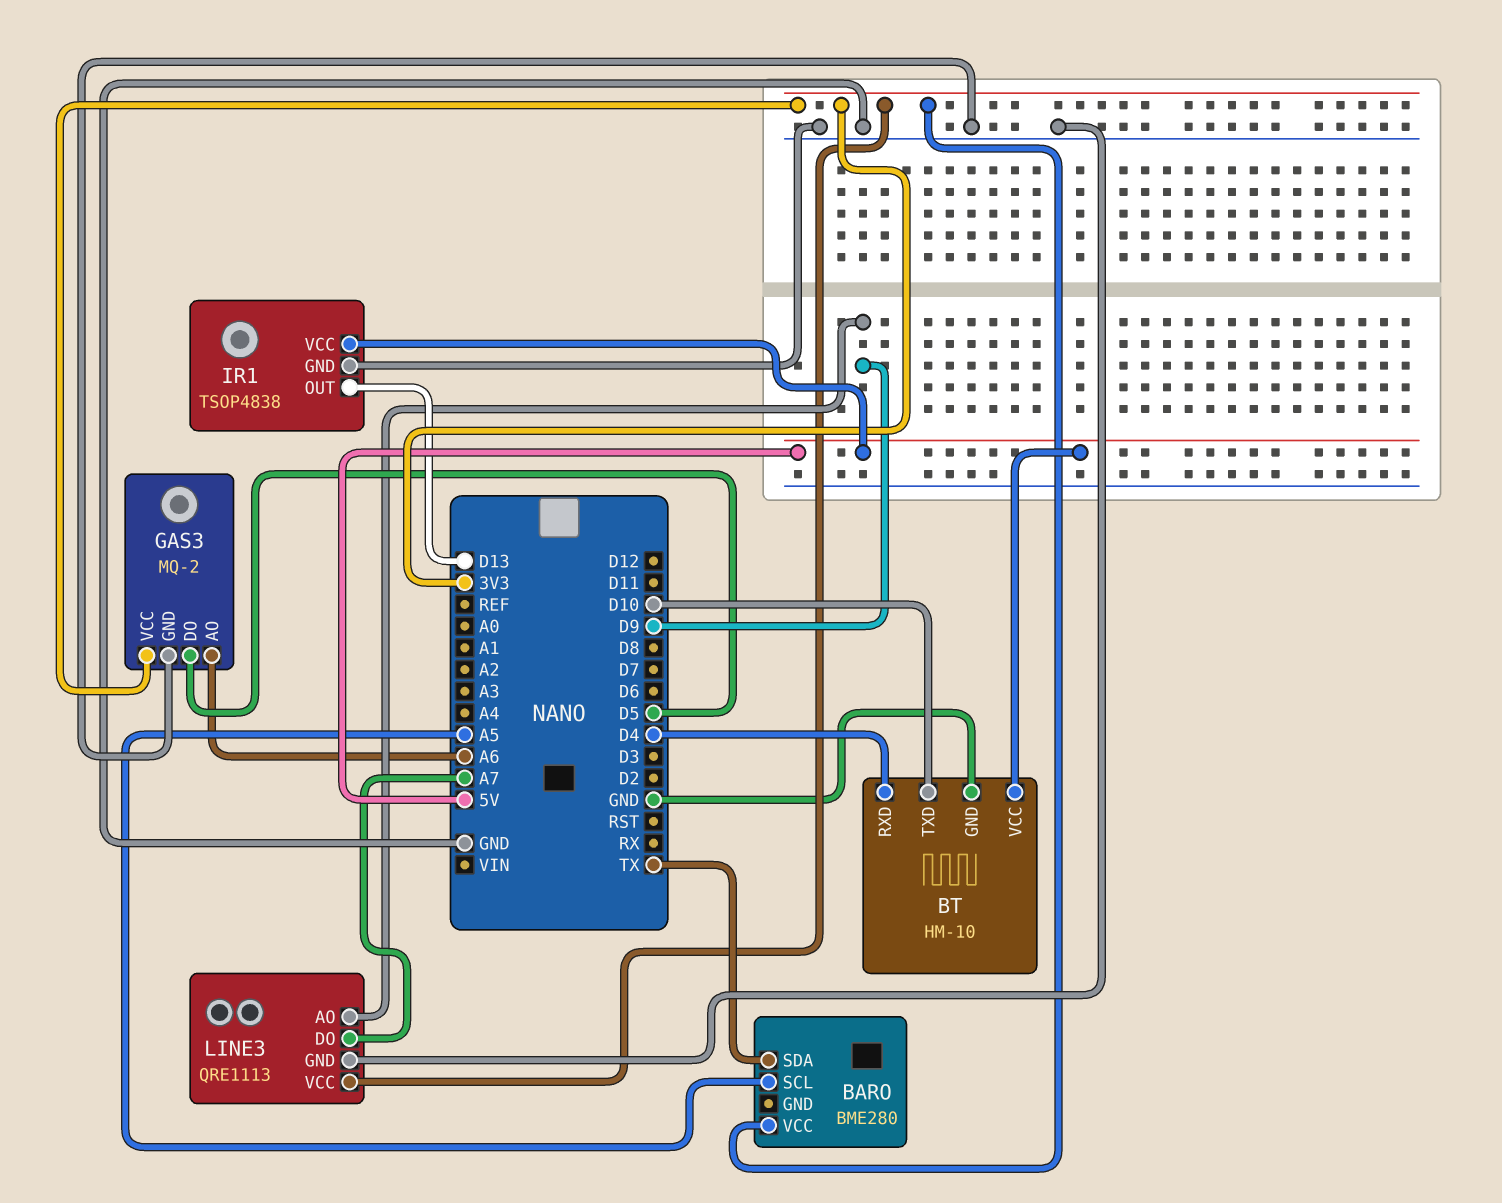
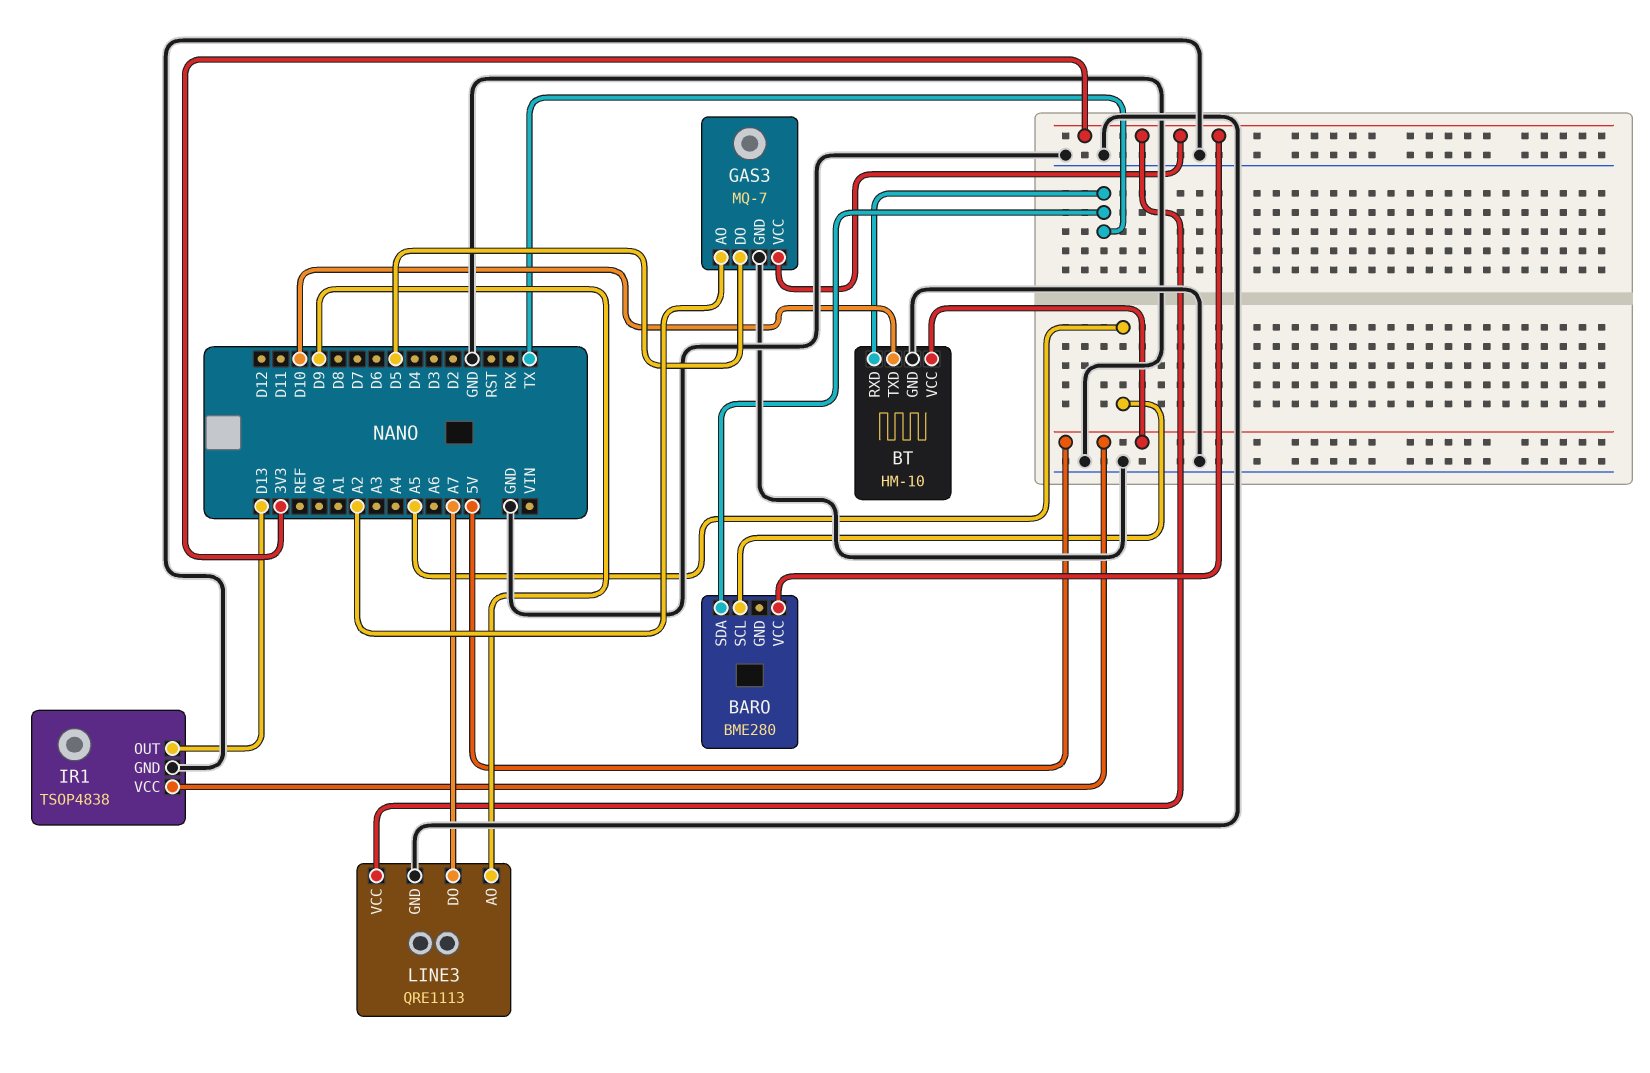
BT pin RXD: D4 -> TX
GAS3: MQ-2 -> MQ-7
GAS3 pin AO: A6 -> A2

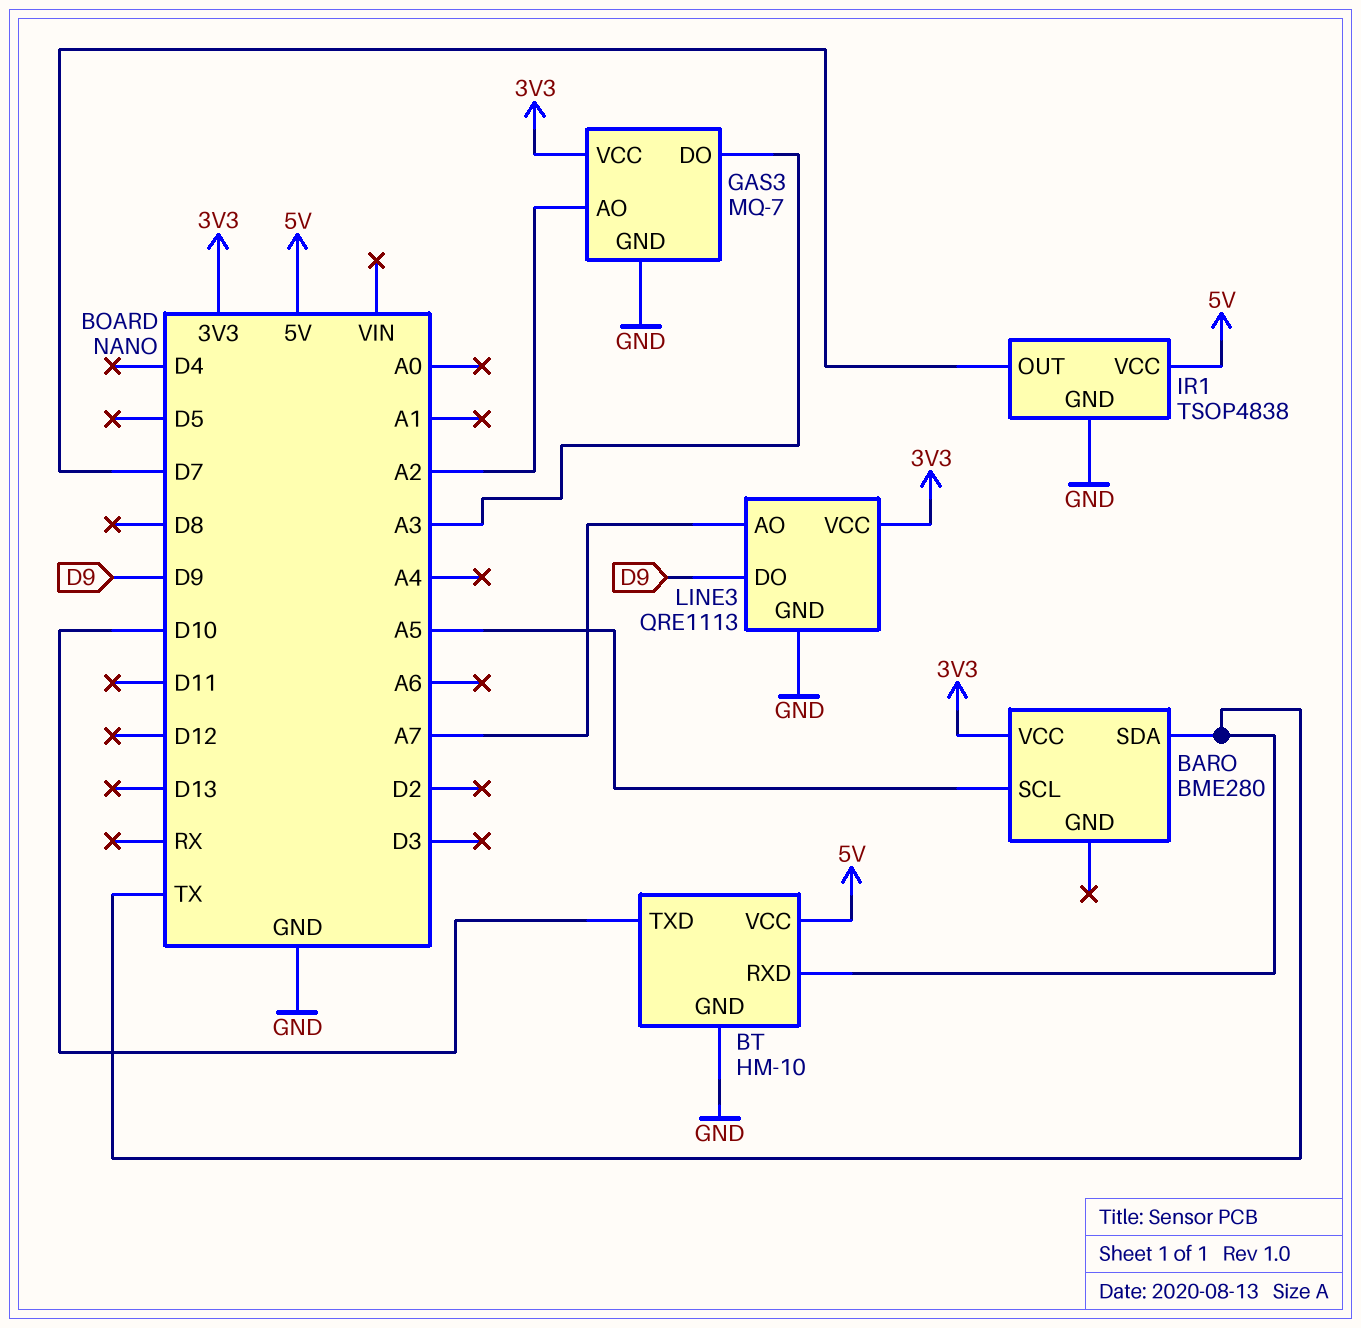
GAS3 pin DO: D5 -> A3
IR1 pin OUT: D13 -> D7
LINE3 pin AO: D9 -> A7
LINE3 pin DO: A7 -> D9

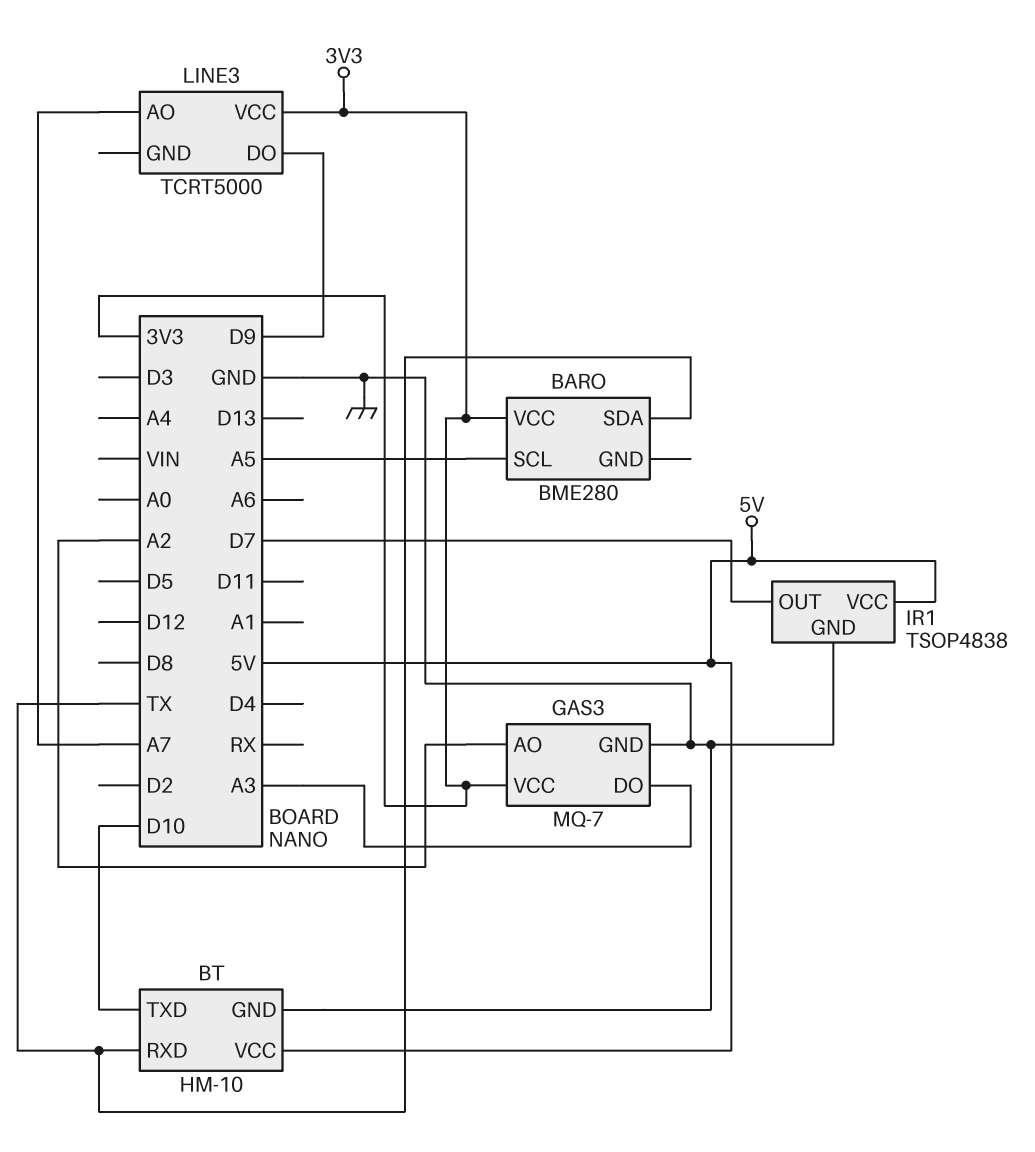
LINE3: QRE1113 -> TCRT5000
LINE3 pin GND: GND -> none

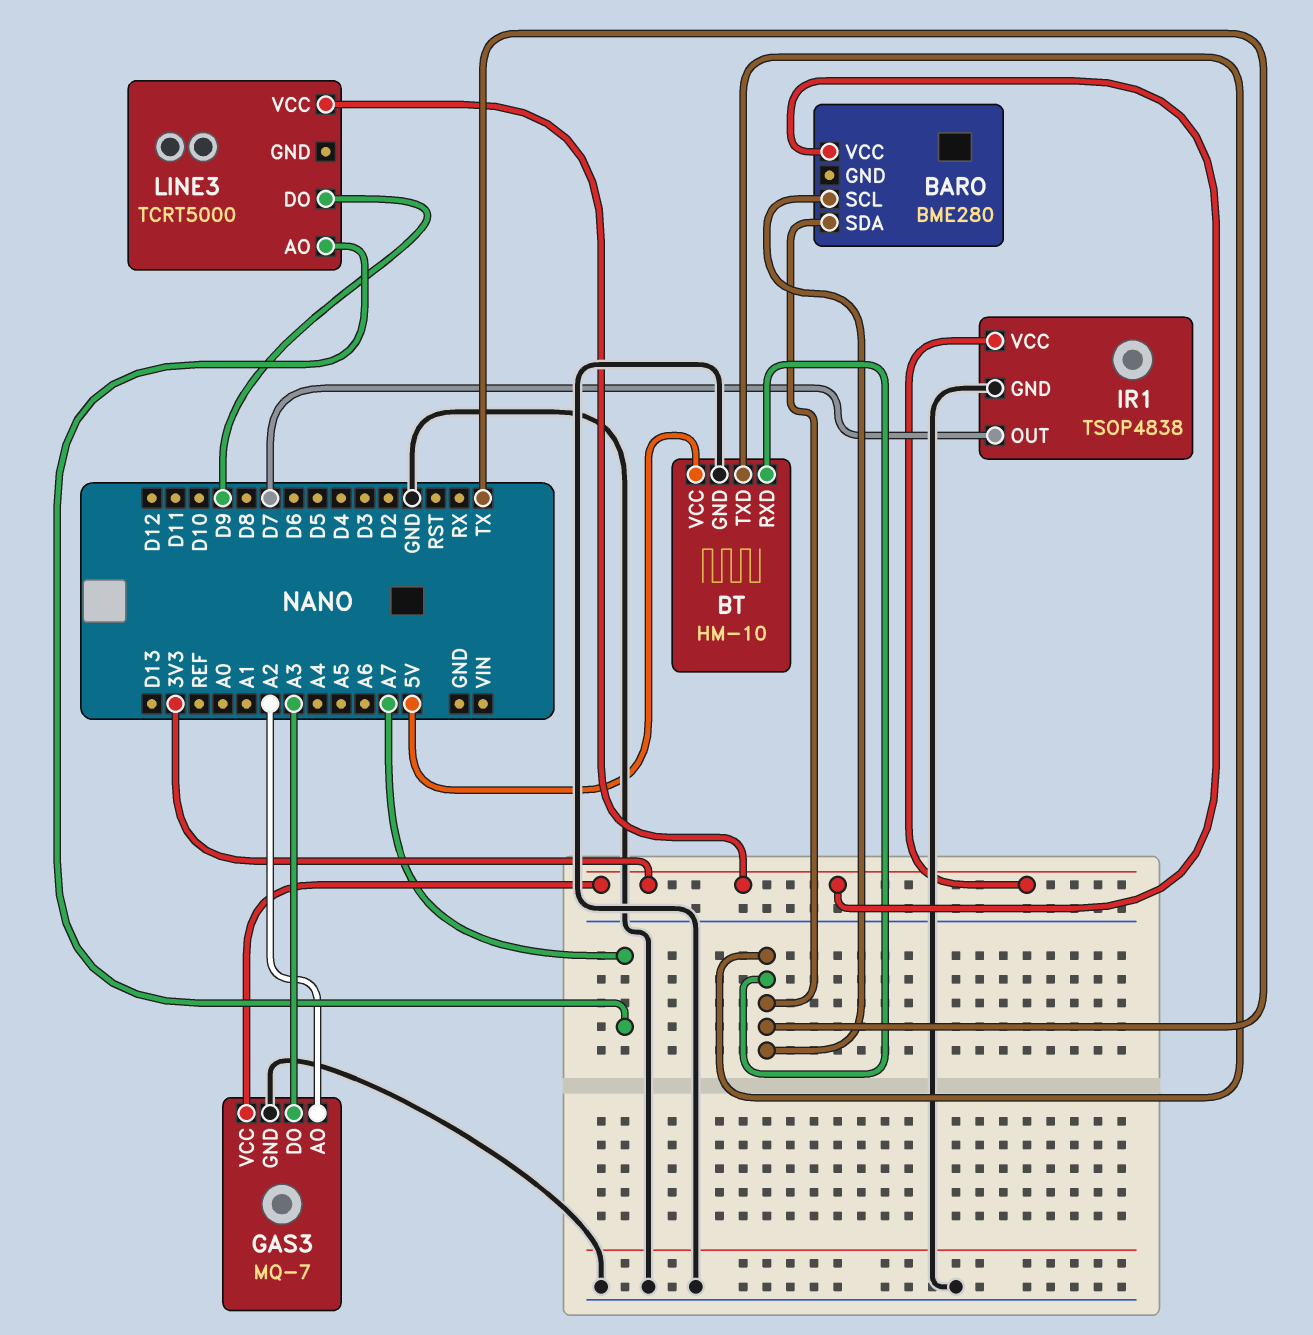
BARO pin SCL: A5 -> TX
BT pin TXD: D10 -> TX
IR1 pin VCC: 5V -> 3V3

